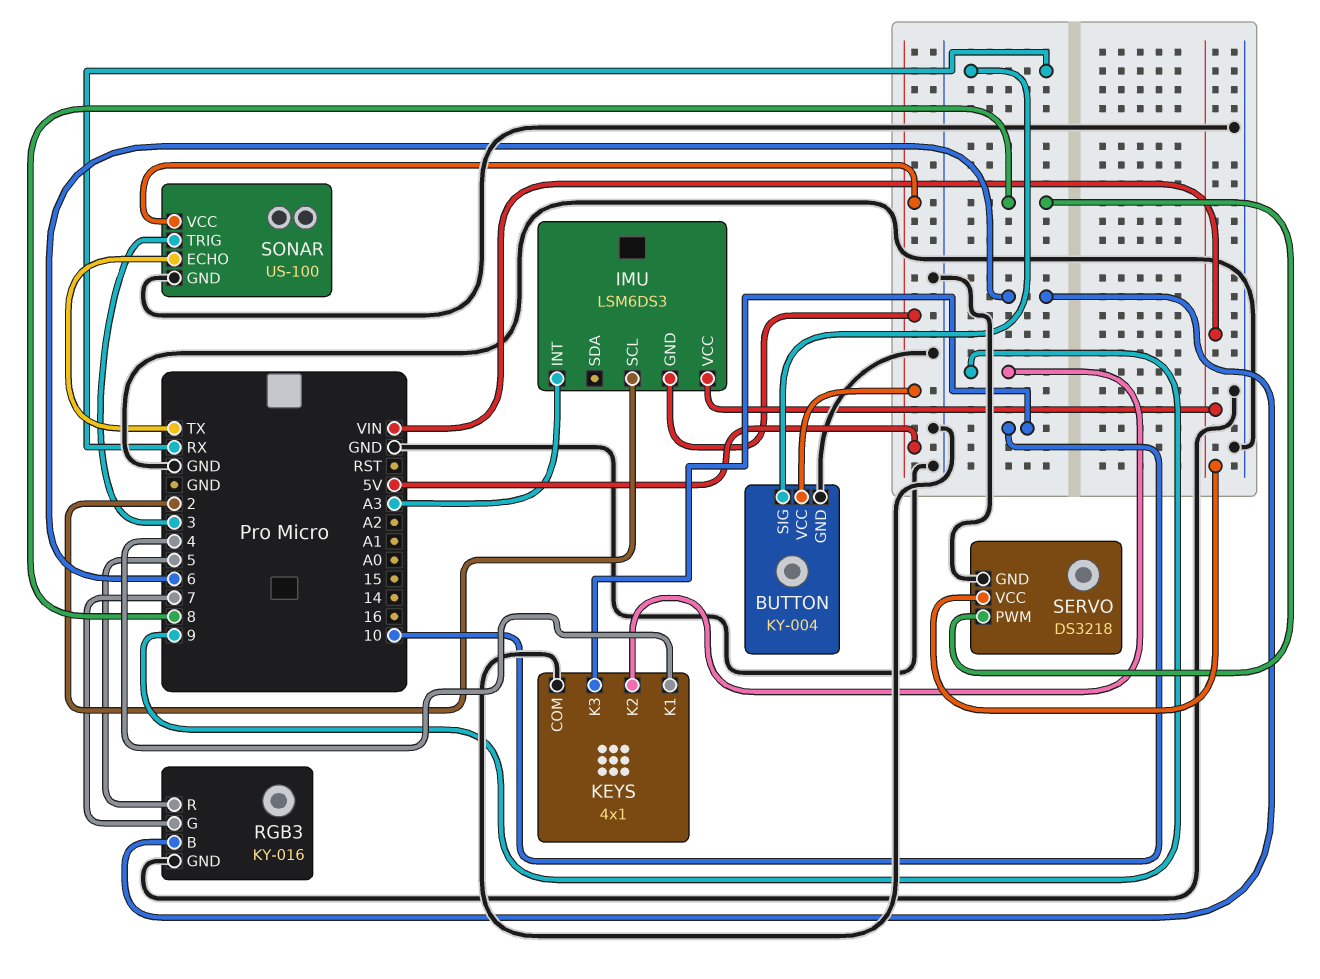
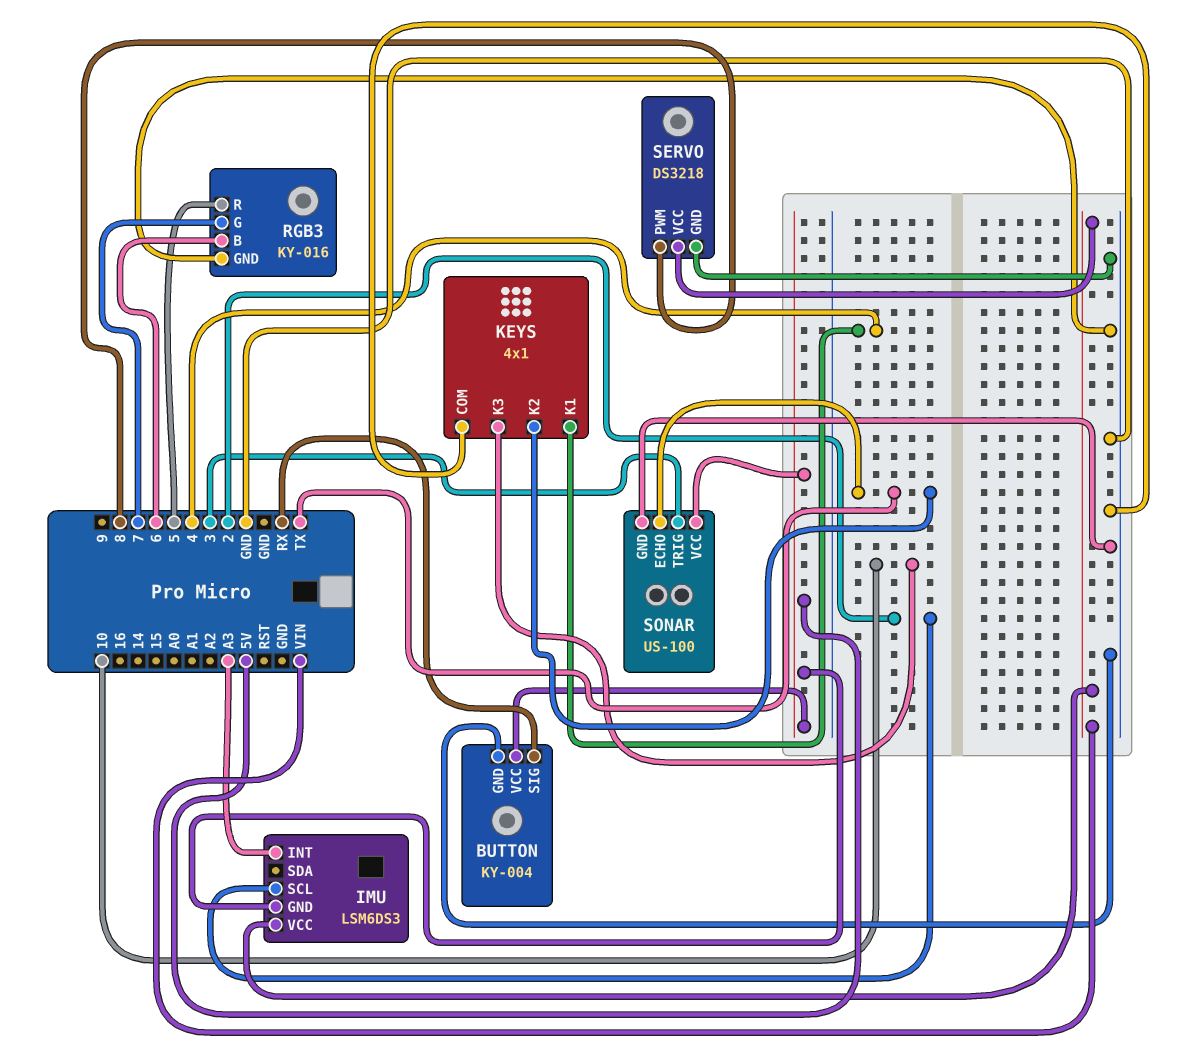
KEYS pin K2: 9 -> TX

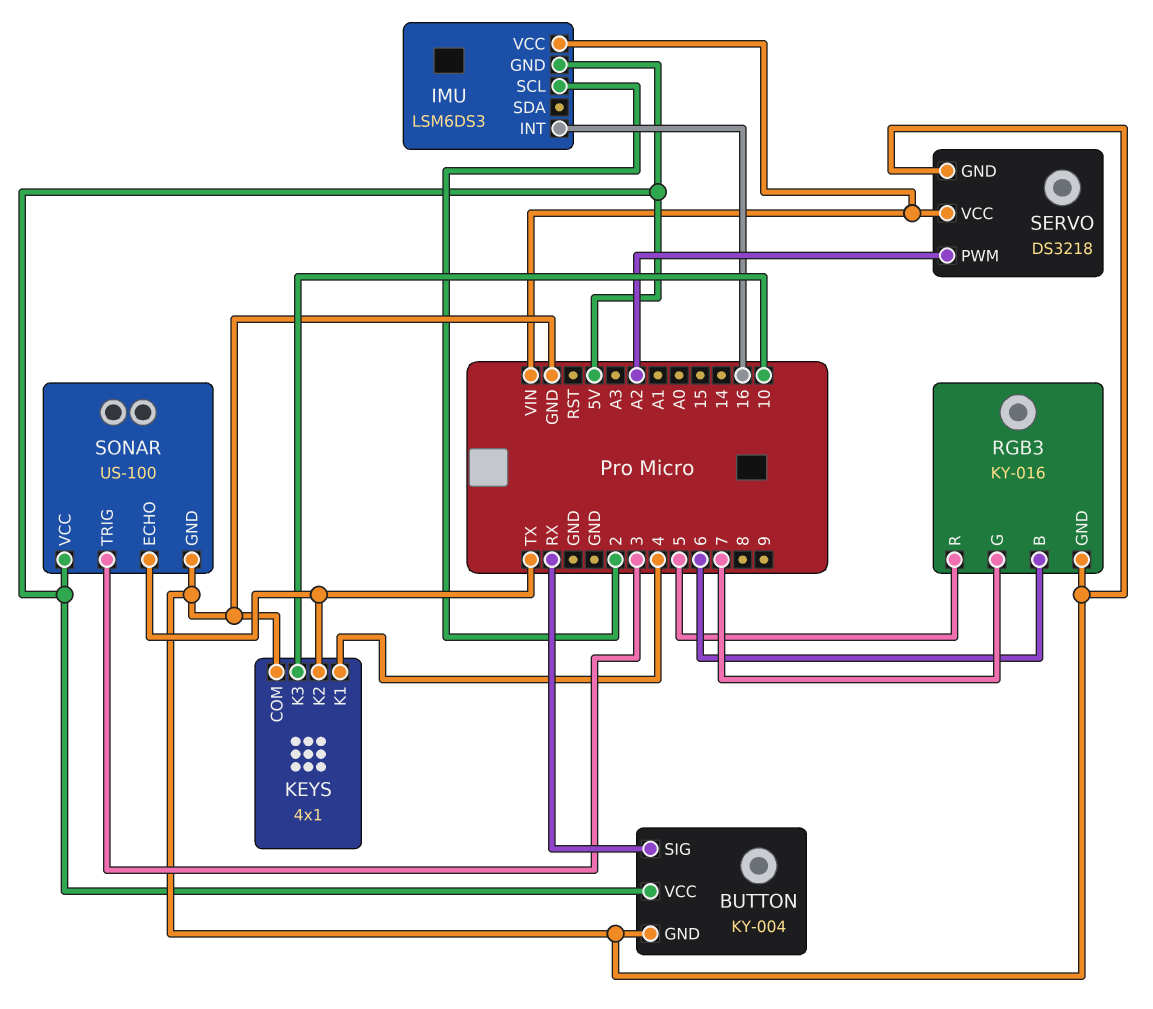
IMU pin INT: A3 -> 16
SERVO pin PWM: 8 -> A2

